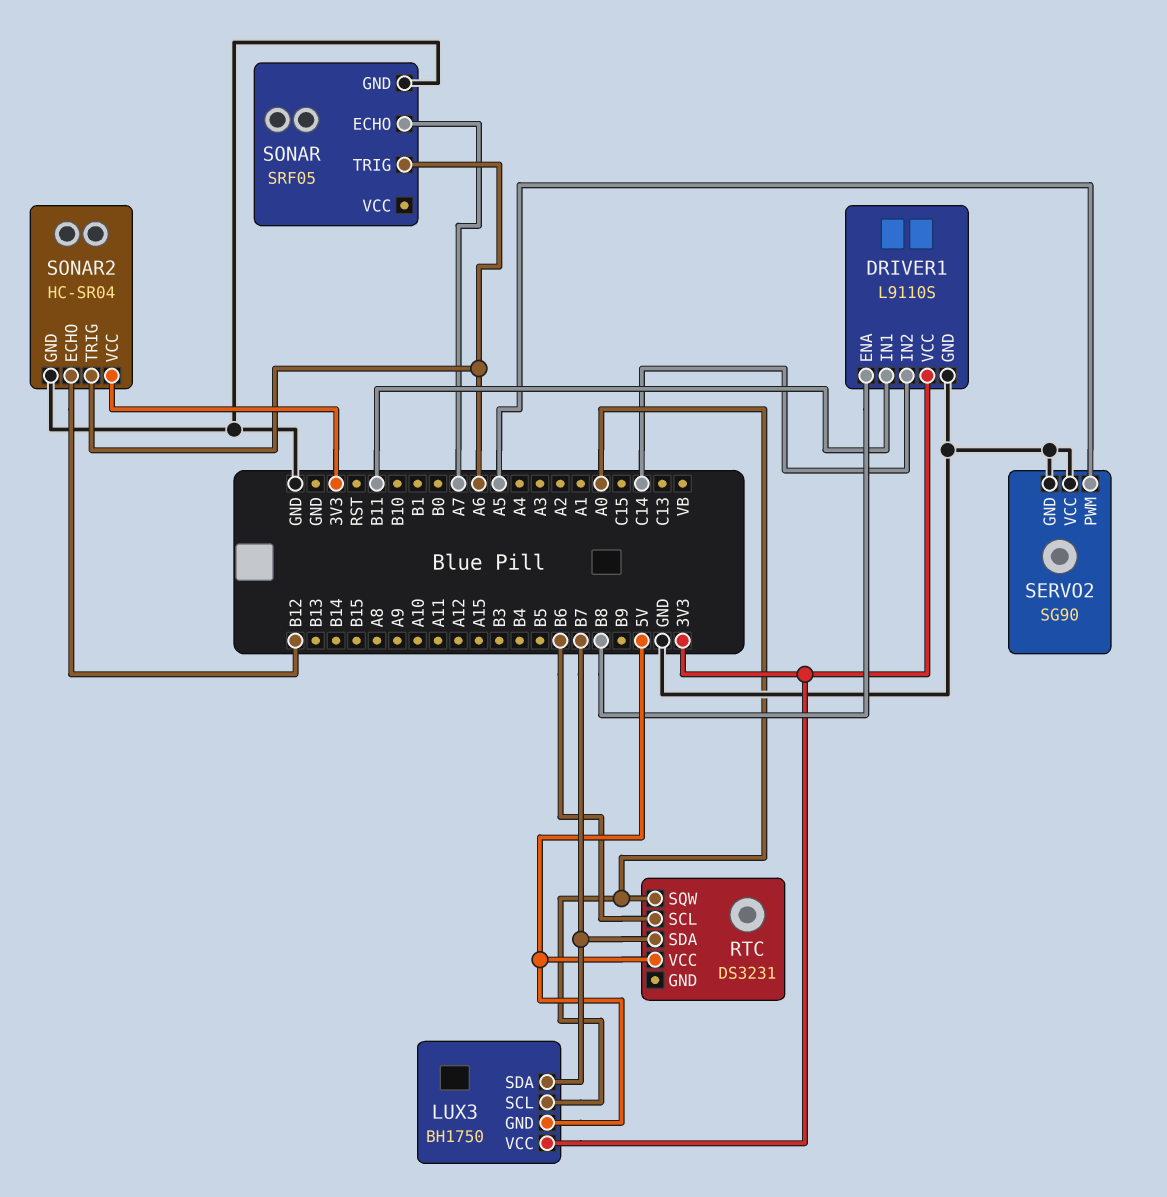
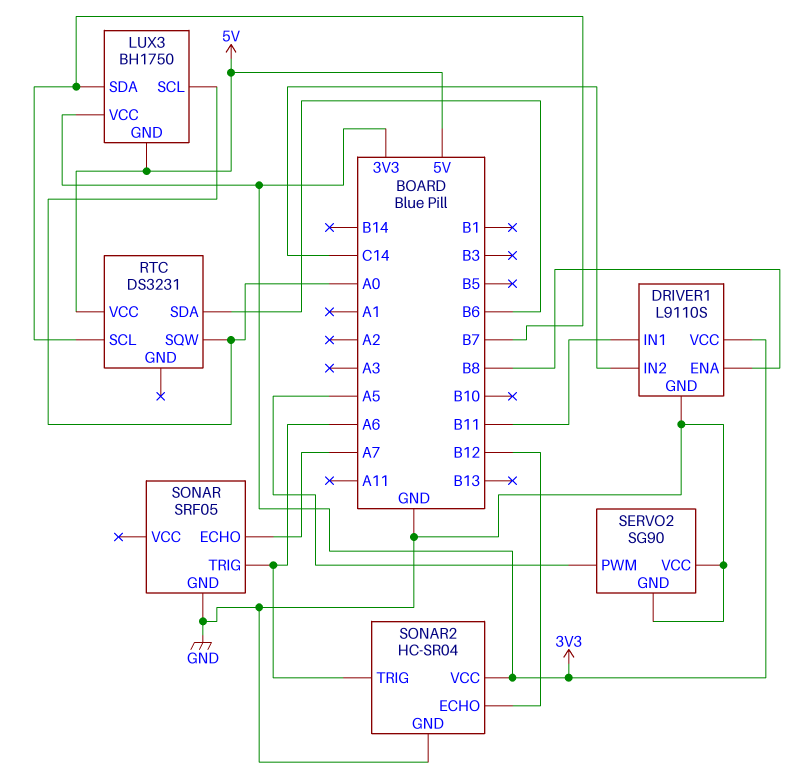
RTC pin SCL: B6 -> B7
RTC pin SDA: B7 -> B6

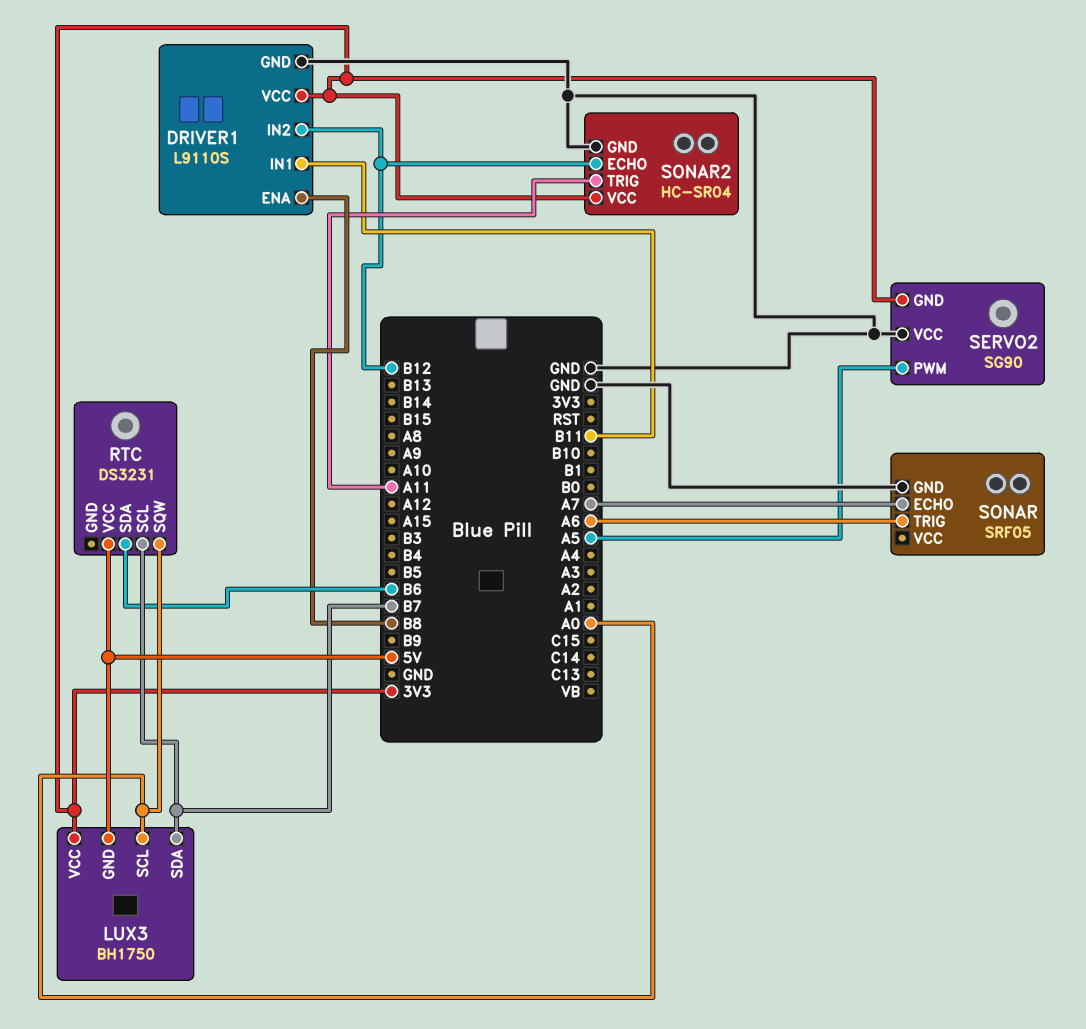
DRIVER1 pin IN2: C14 -> B12
SERVO2 pin GND: GND -> 3V3
SONAR2 pin TRIG: A6 -> A11

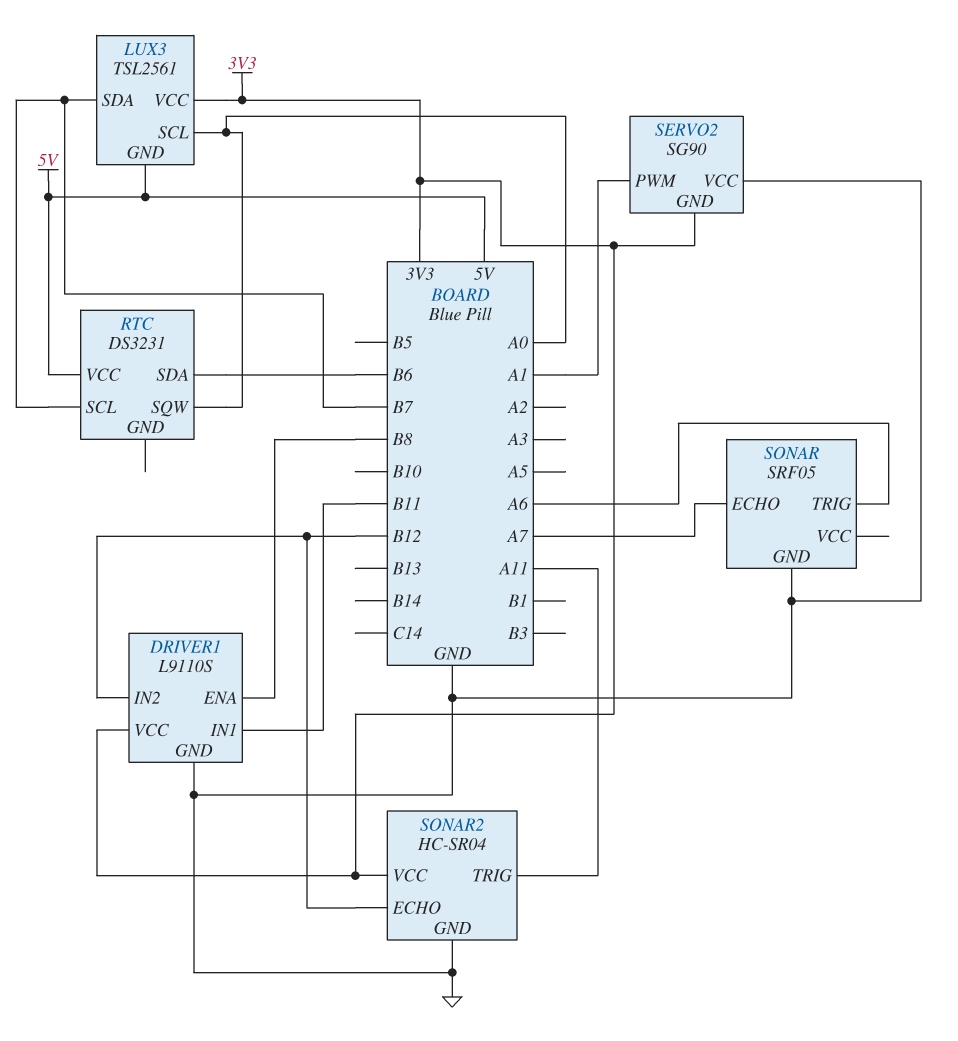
LUX3: BH1750 -> TSL2561
SERVO2 pin PWM: A5 -> A1

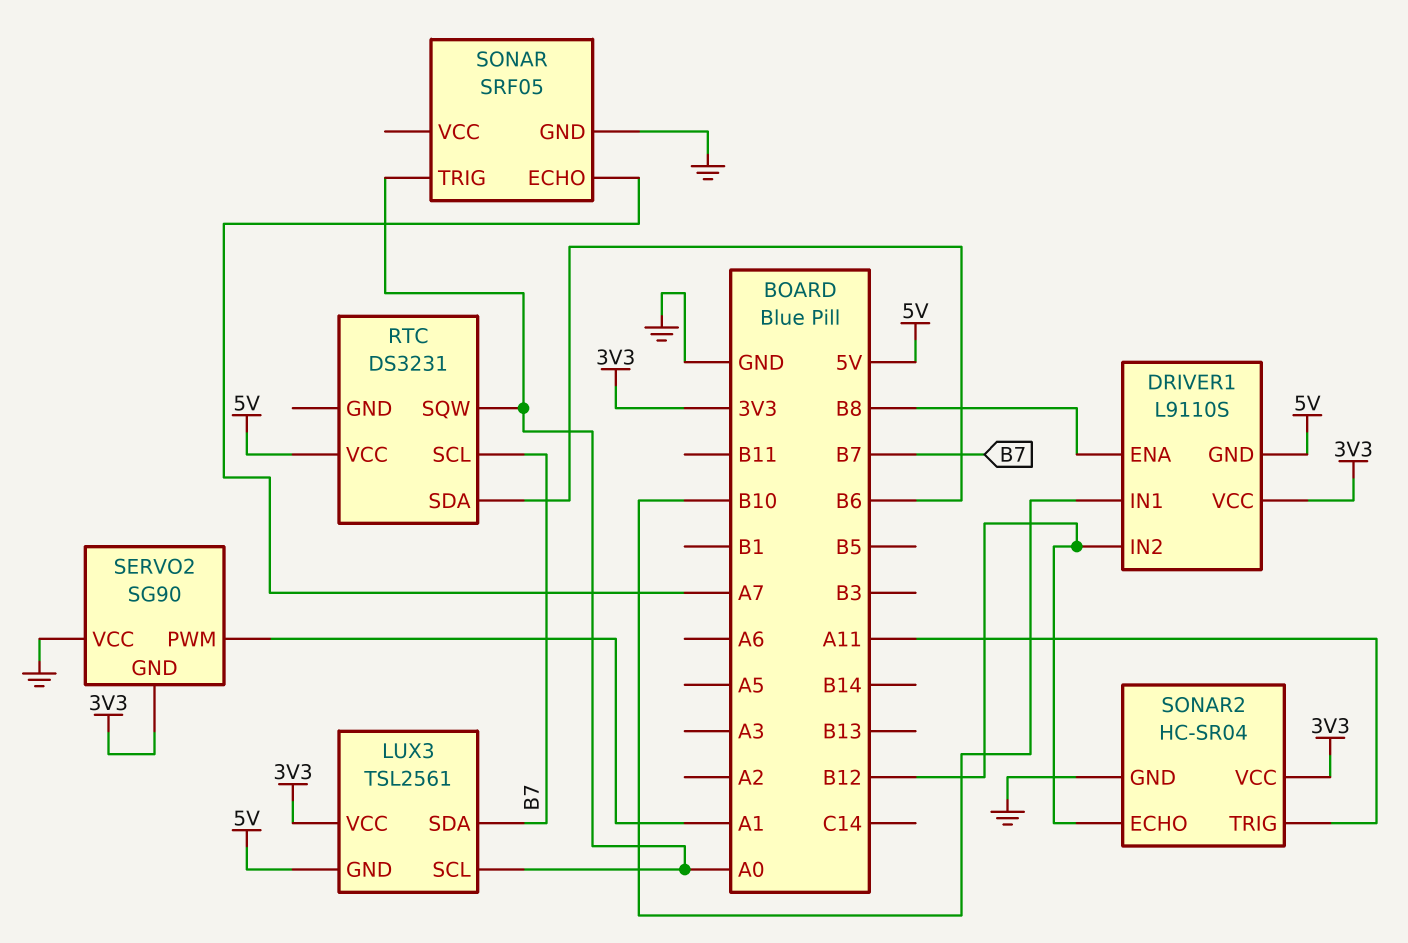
DRIVER1 pin GND: GND -> 5V
DRIVER1 pin IN1: B11 -> B10
SONAR pin TRIG: A6 -> A0

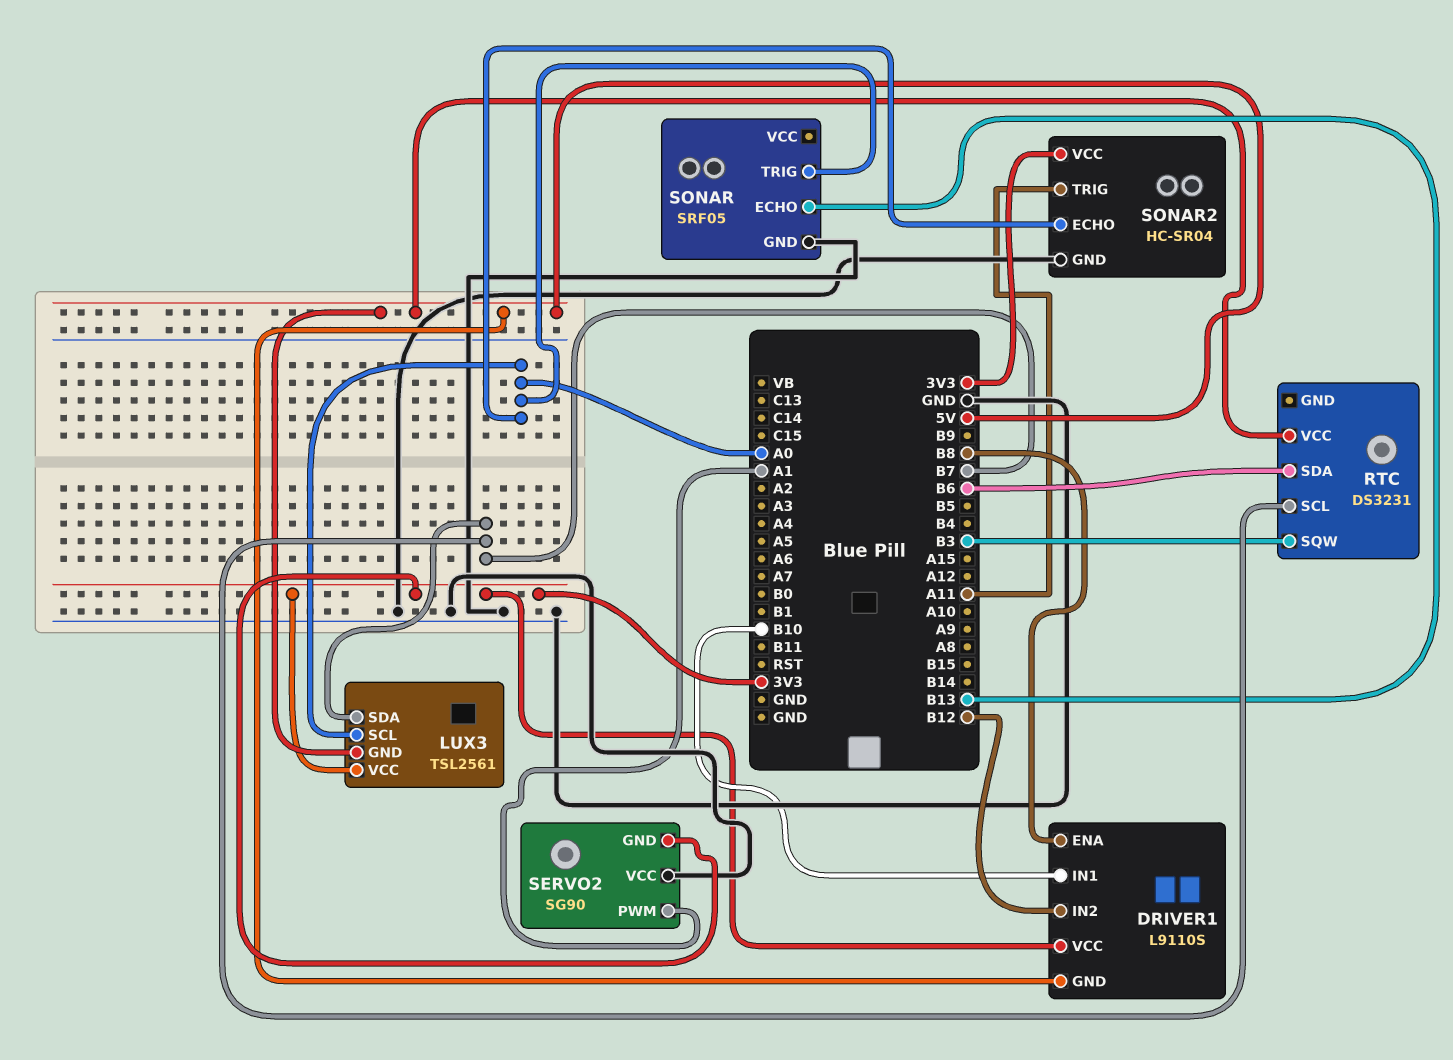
RTC pin SQW: A0 -> B3
SONAR pin ECHO: A7 -> B13
SONAR2 pin ECHO: B12 -> A0

